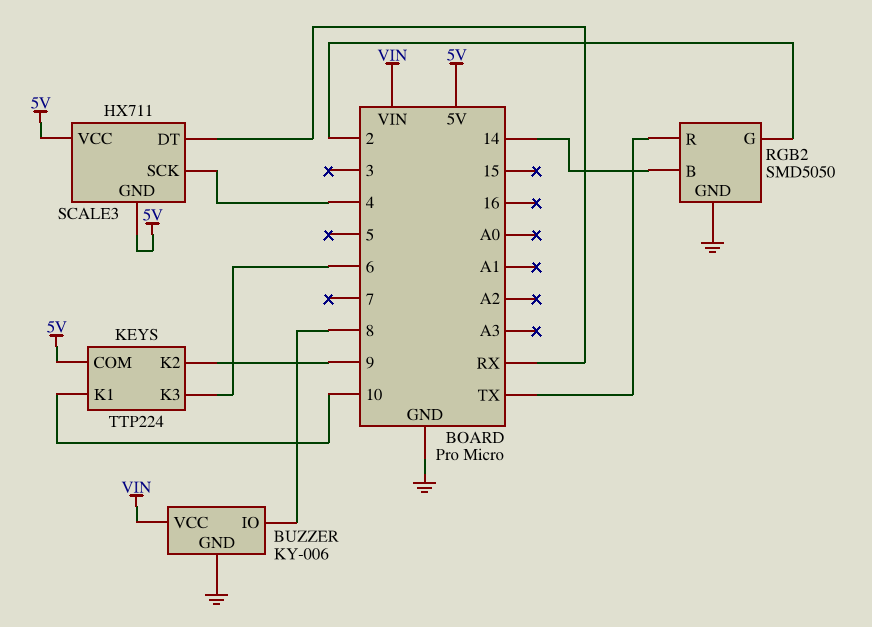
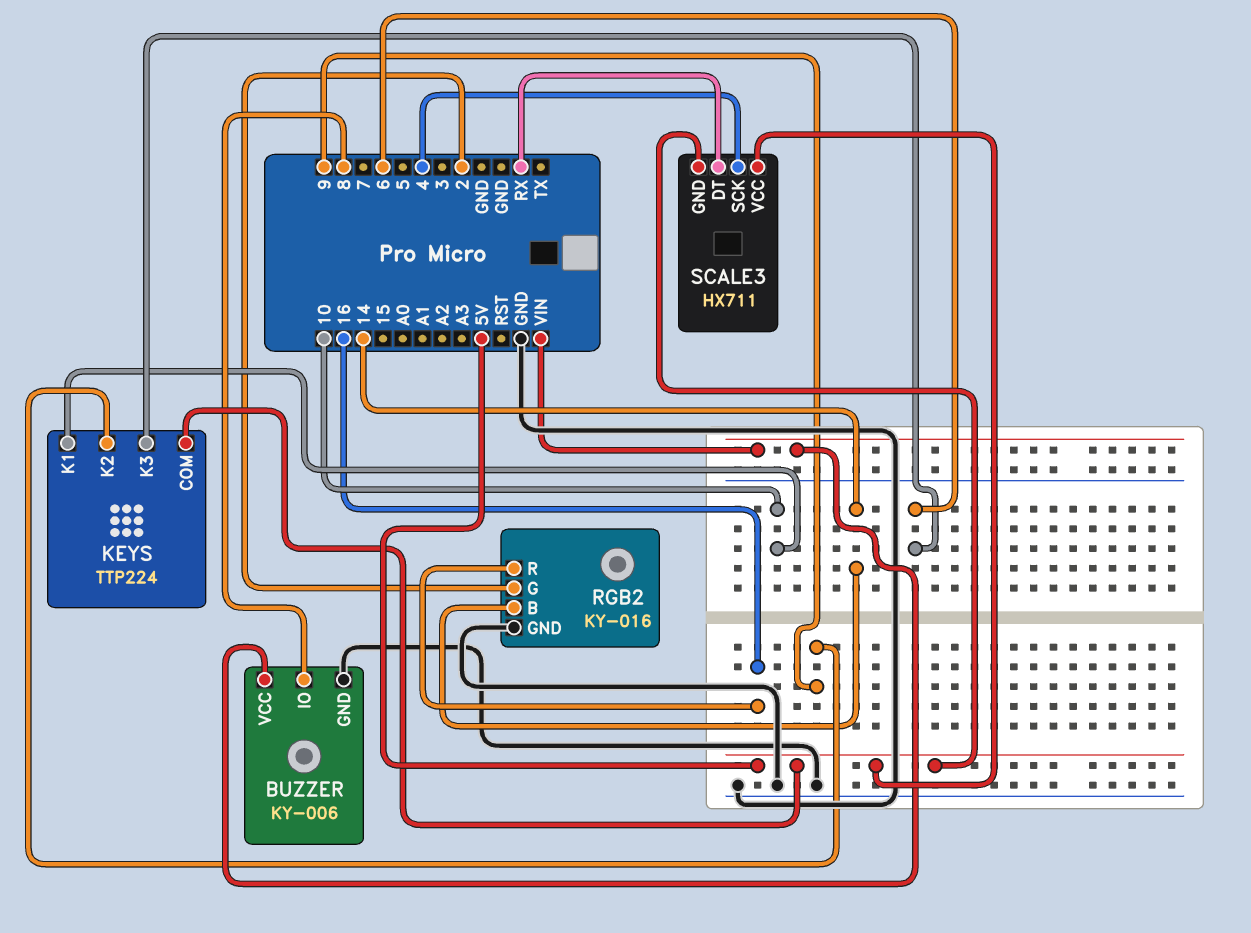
RGB2: SMD5050 -> KY-016
RGB2 pin R: TX -> 16

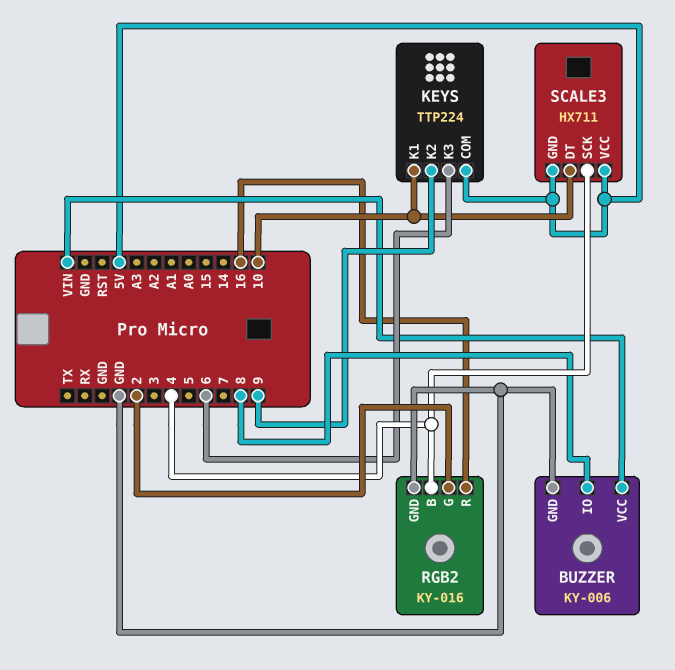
RGB2 pin B: 14 -> 4
SCALE3 pin DT: RX -> 10

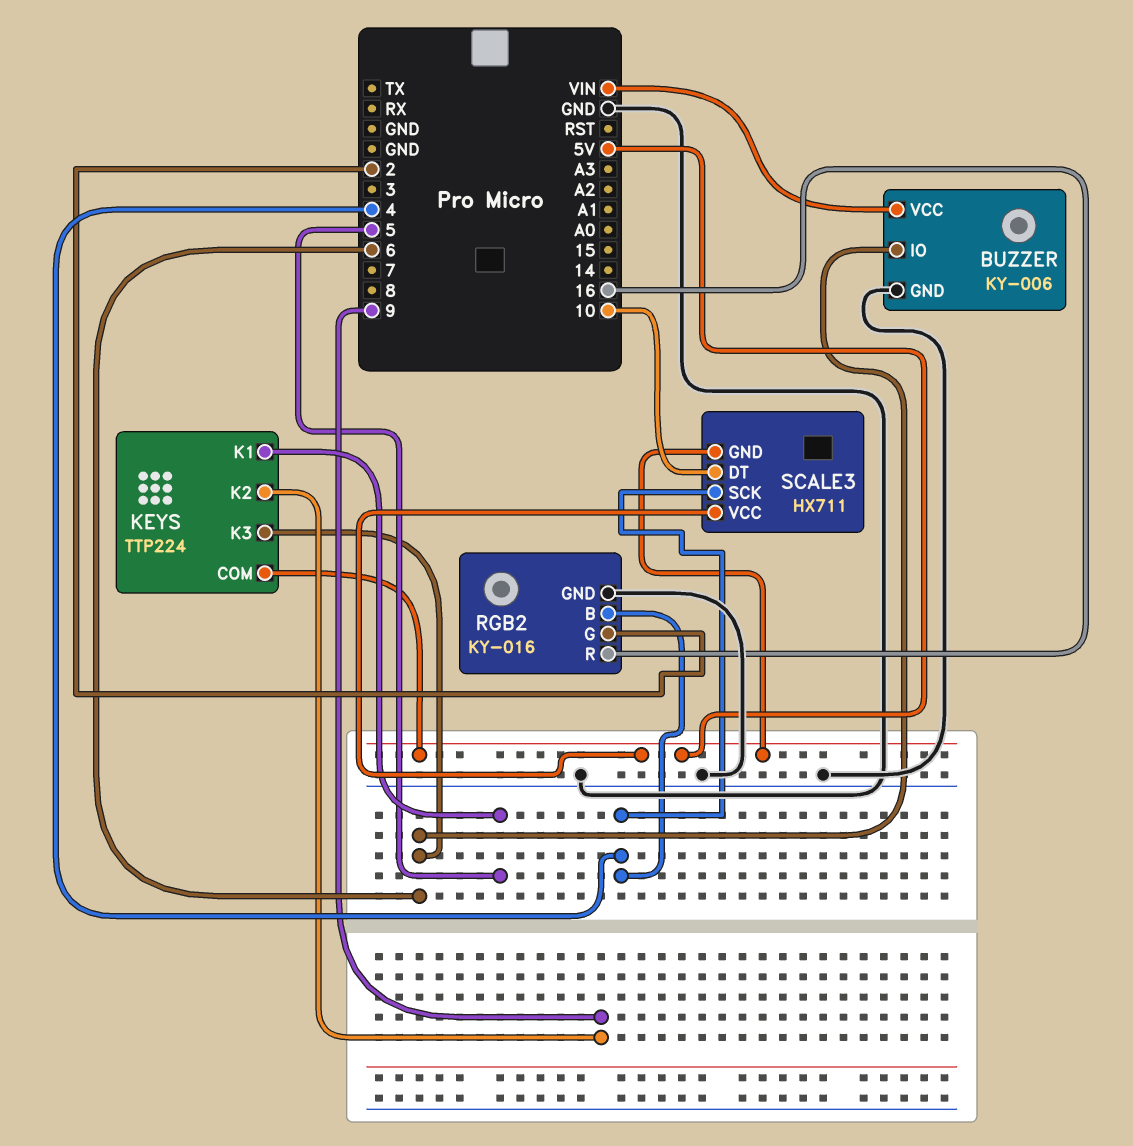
BUZZER pin IO: 8 -> 6
KEYS pin K1: 10 -> 5

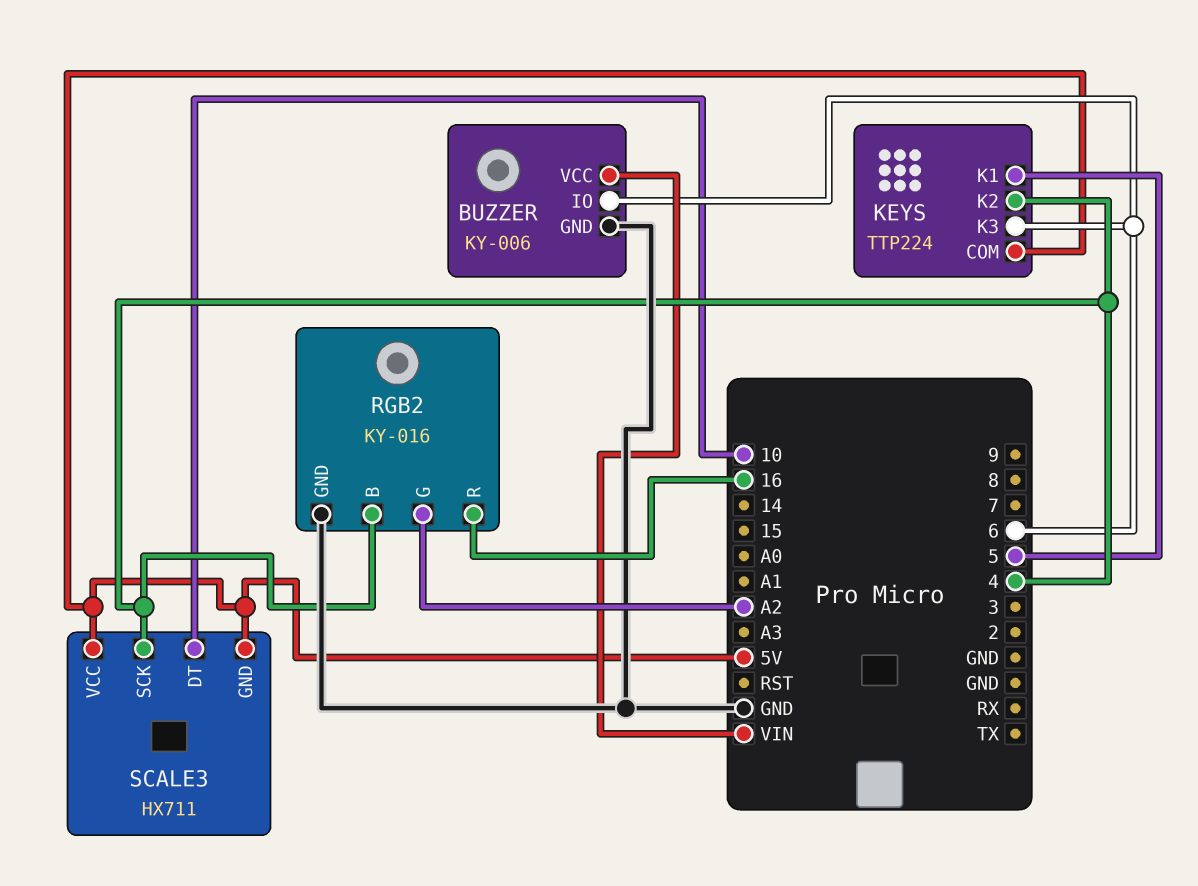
KEYS pin K2: 9 -> 4
RGB2 pin G: 2 -> A2

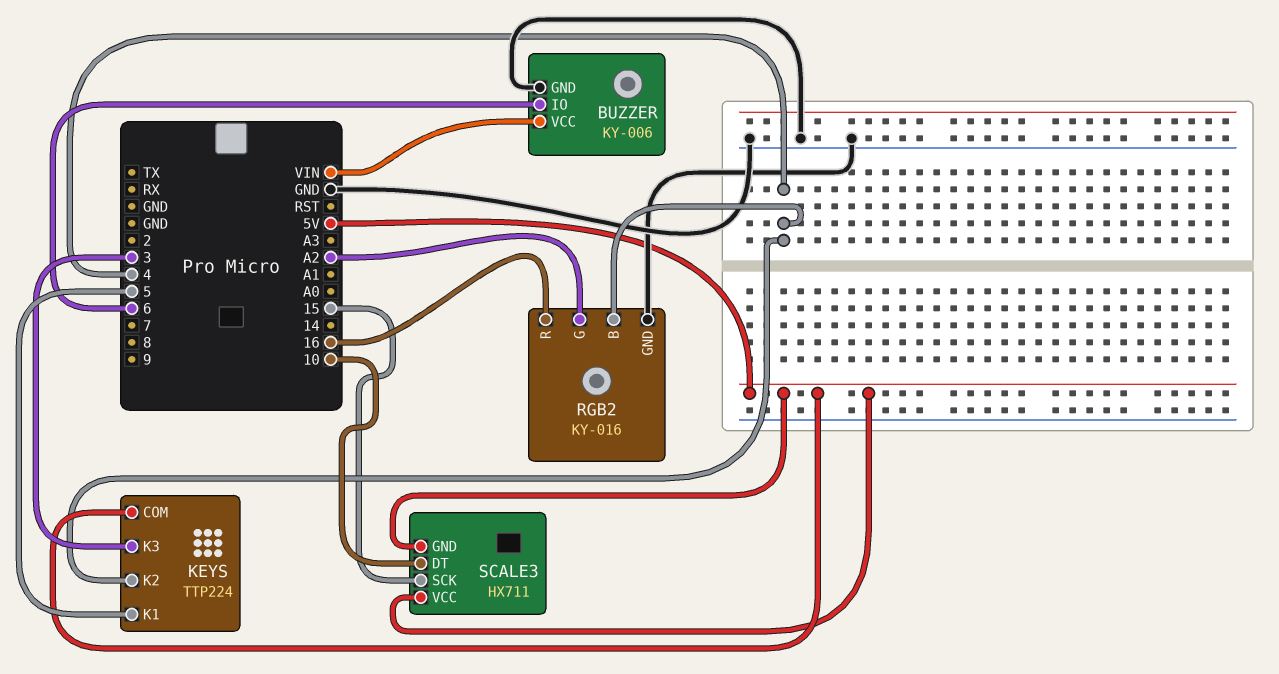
KEYS pin K3: 6 -> 3
SCALE3 pin SCK: 4 -> 15

